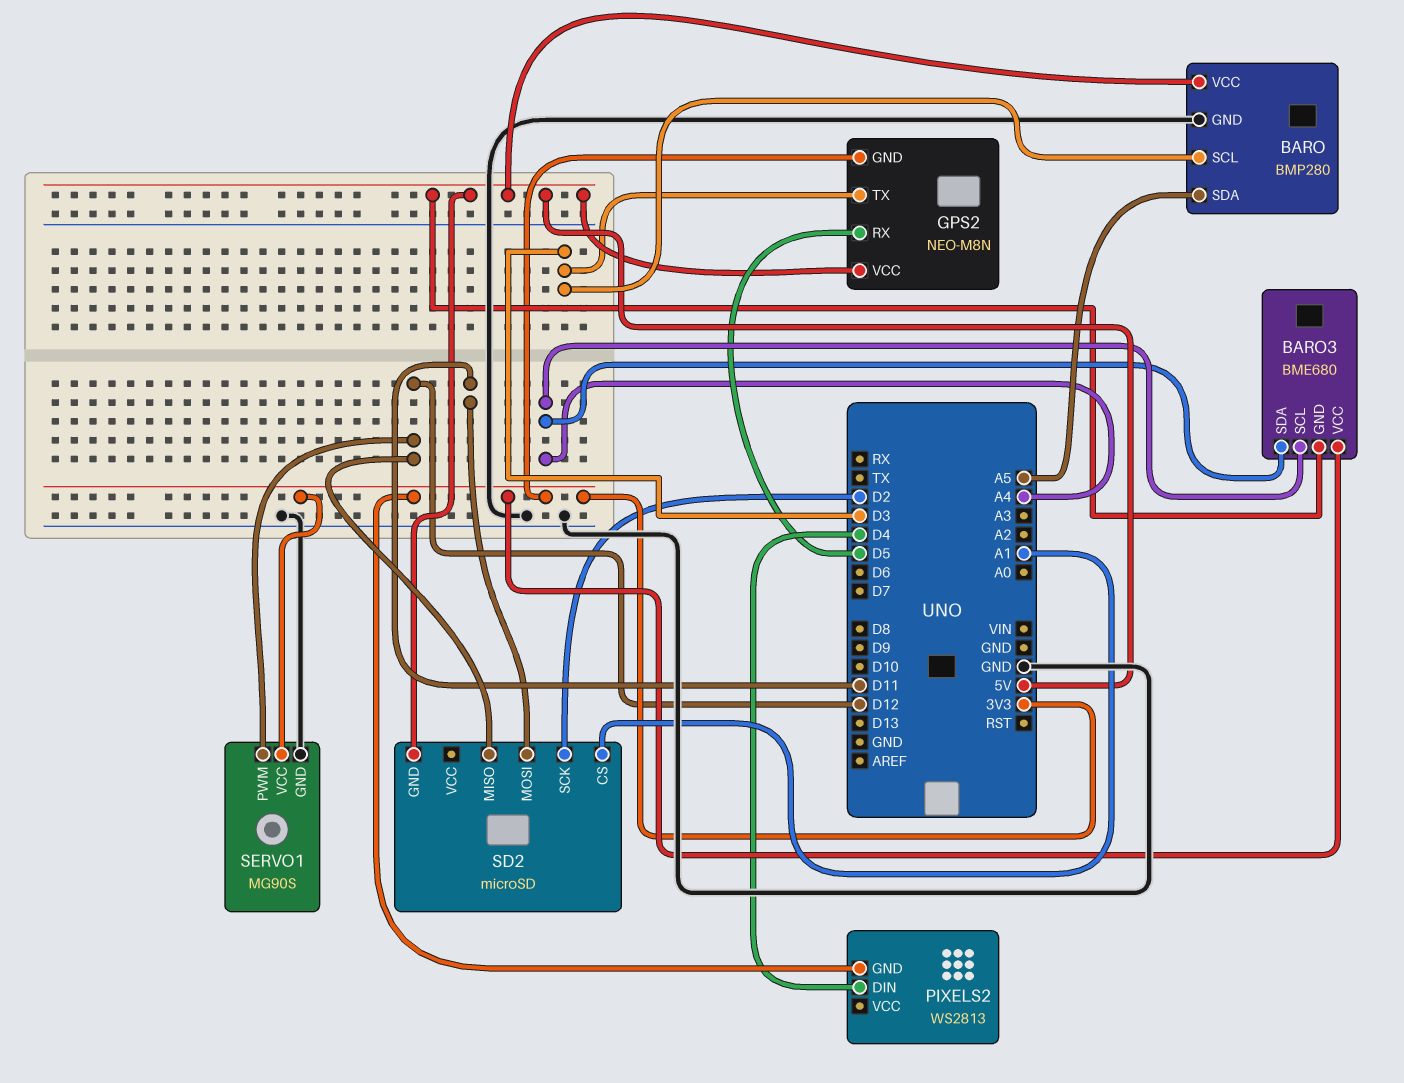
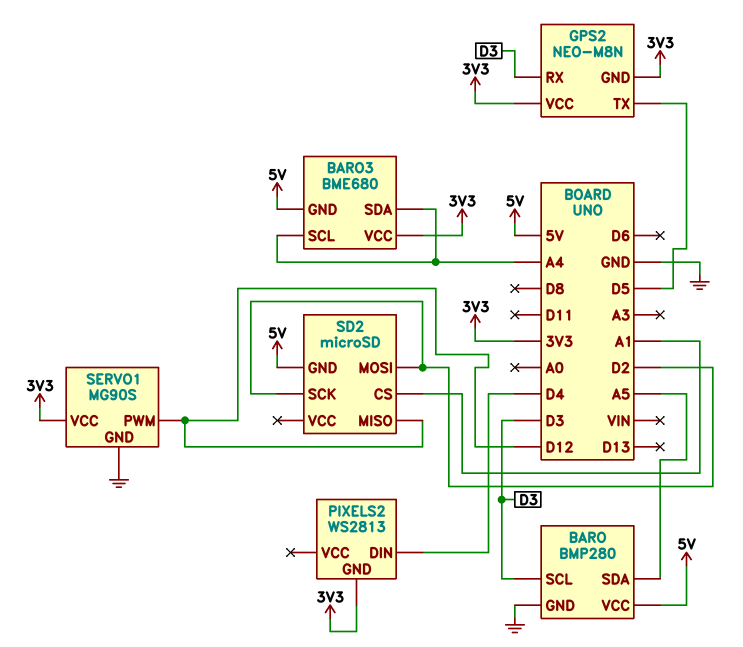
GPS2 pin RX: D5 -> D3
GPS2 pin TX: D3 -> D5
GPS2 pin VCC: 5V -> 3V3
SD2 pin MOSI: D11 -> D2

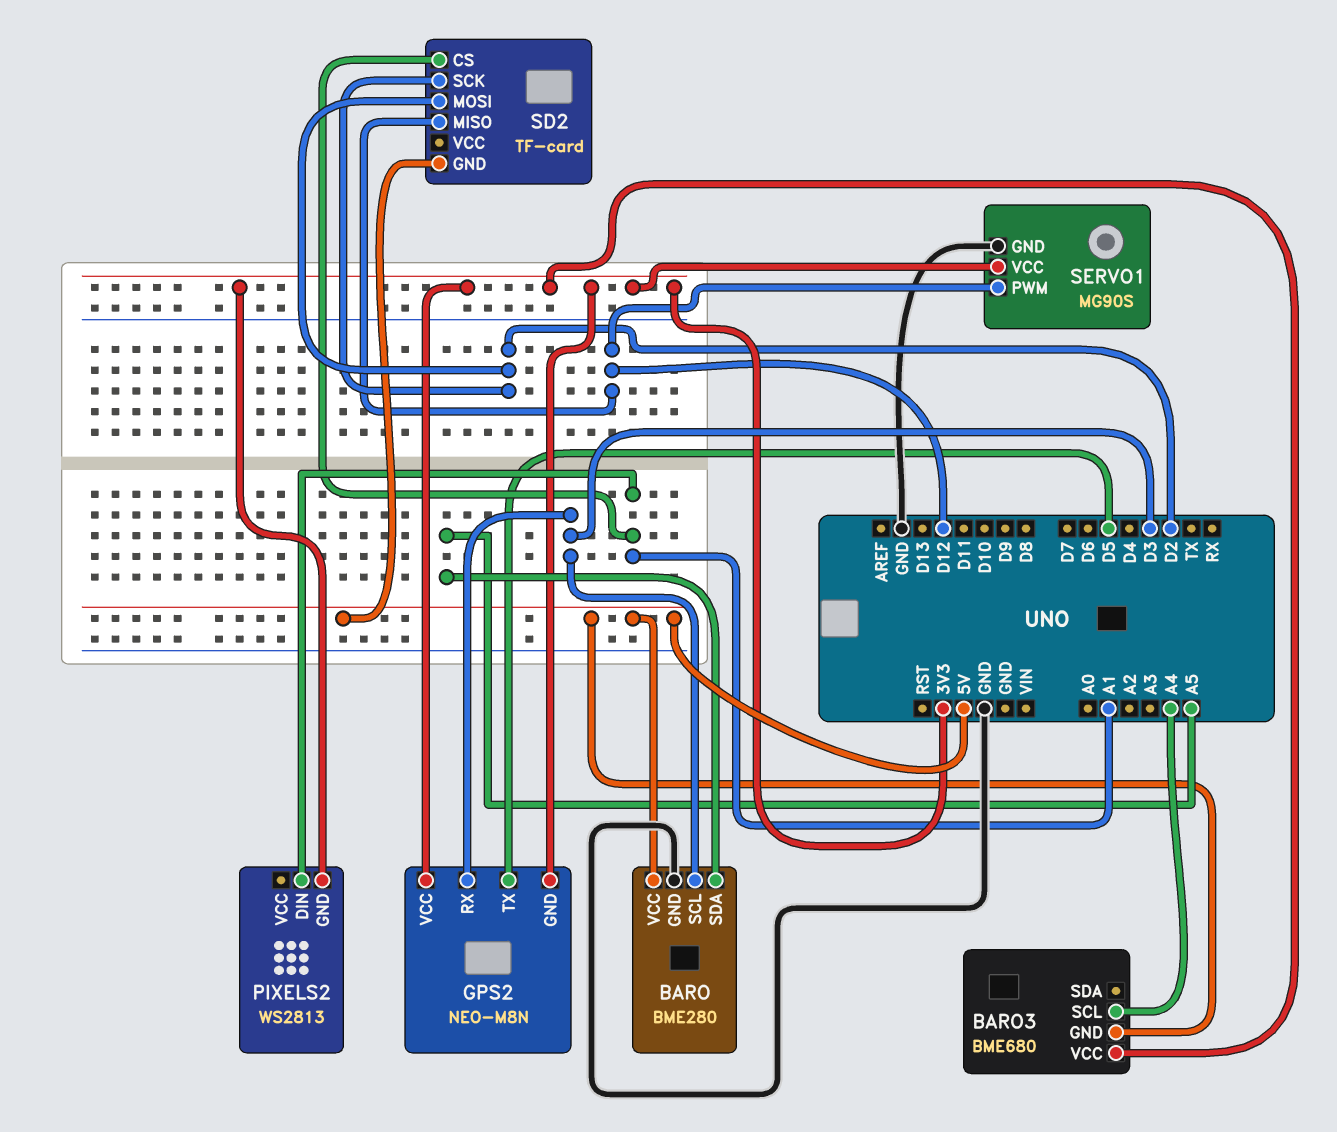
BARO: BMP280 -> BME280
BARO3 pin SDA: A4 -> none
PIXELS2 pin DIN: D4 -> A1
SD2: microSD -> TF-card

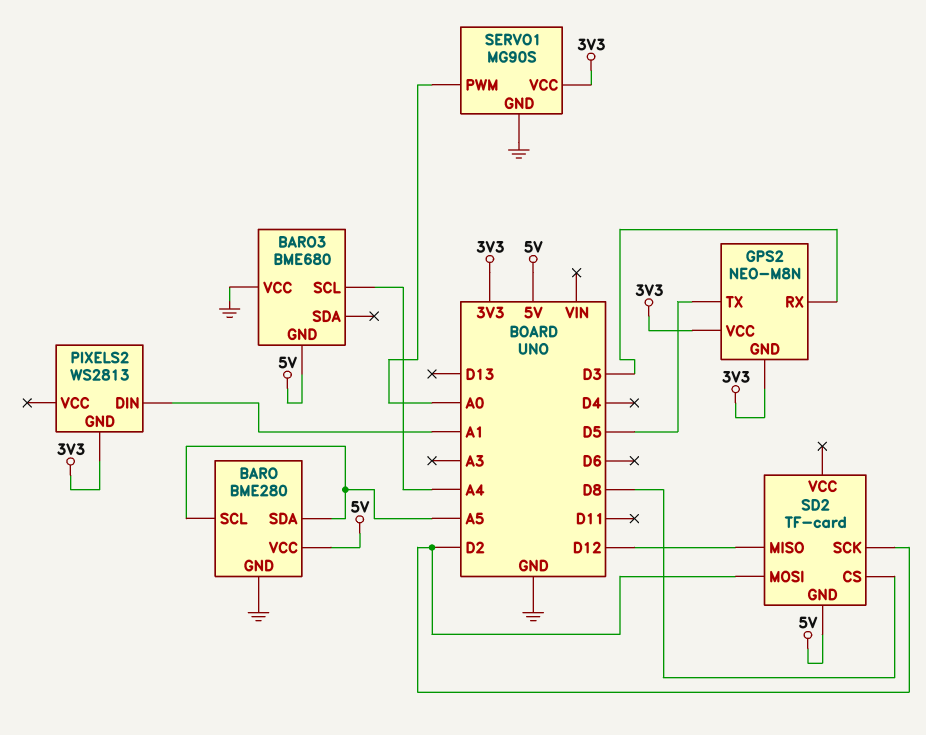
BARO pin SCL: D3 -> A5
BARO3 pin VCC: 3V3 -> GND
SD2 pin CS: A1 -> D8
SERVO1 pin PWM: D12 -> A0

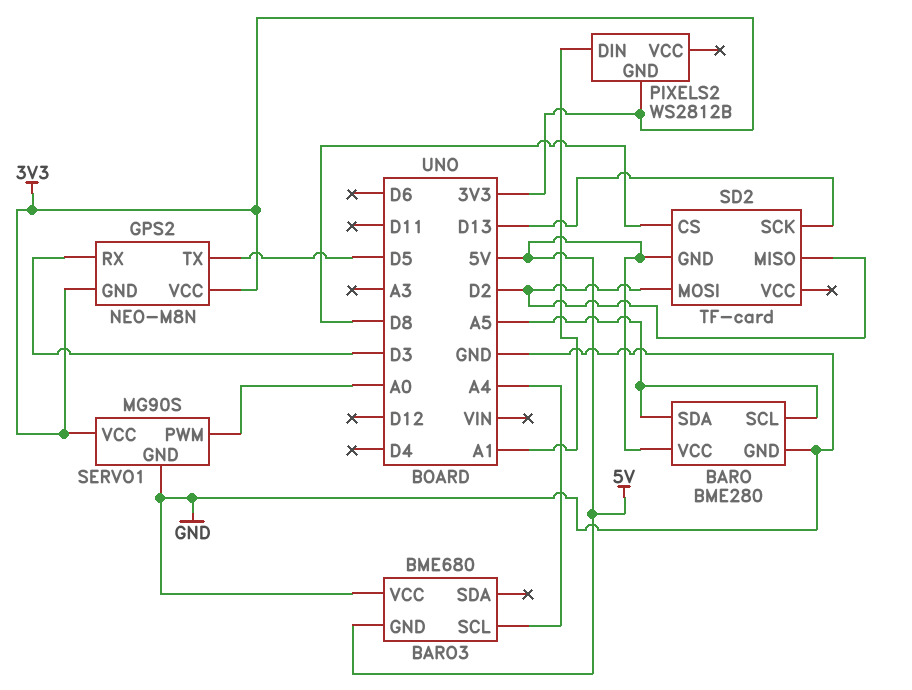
PIXELS2: WS2813 -> WS2812B
SD2 pin MISO: D12 -> D2
SD2 pin SCK: D2 -> D13

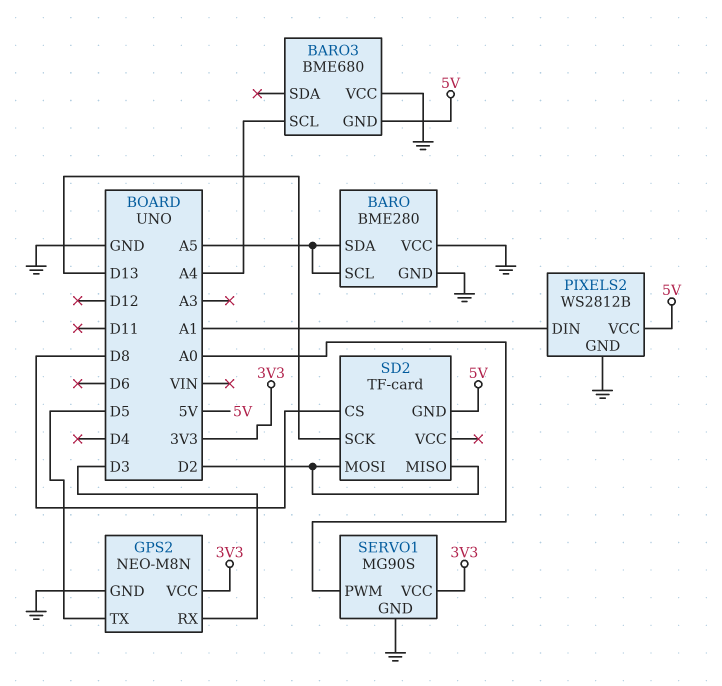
BARO pin VCC: 5V -> GND
GPS2 pin GND: 3V3 -> GND
PIXELS2 pin GND: 3V3 -> GND
PIXELS2 pin VCC: none -> 5V

